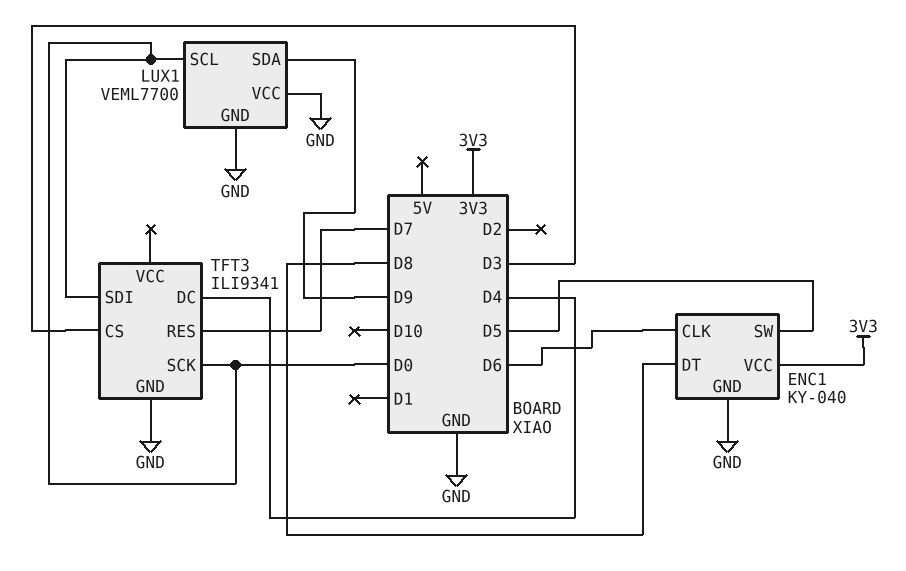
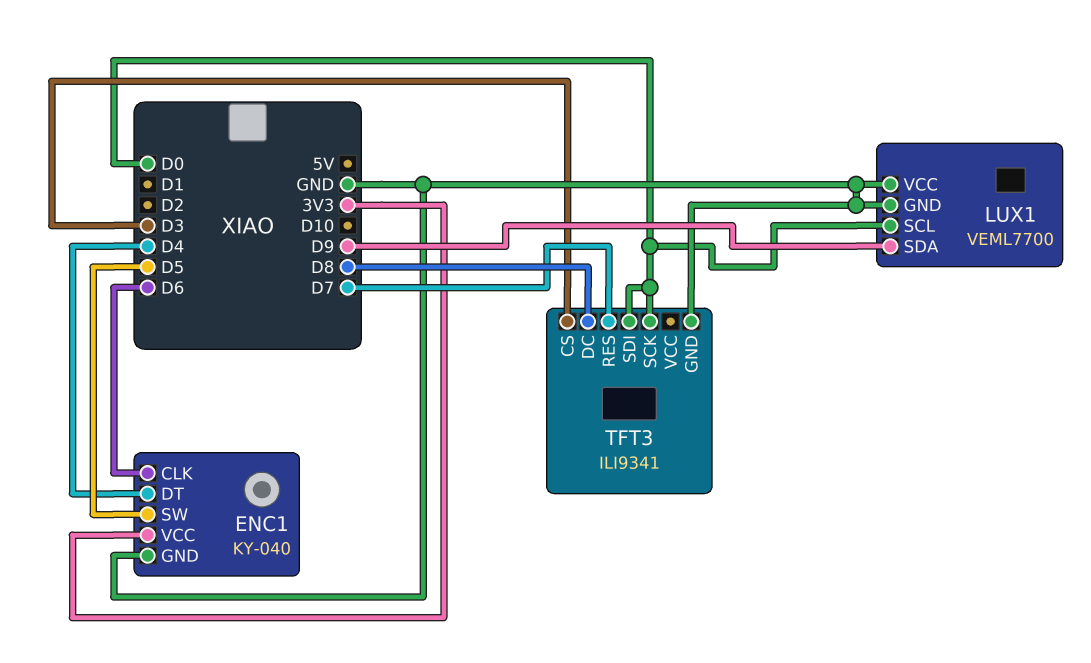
ENC1 pin DT: D8 -> D4
TFT3 pin DC: D4 -> D8

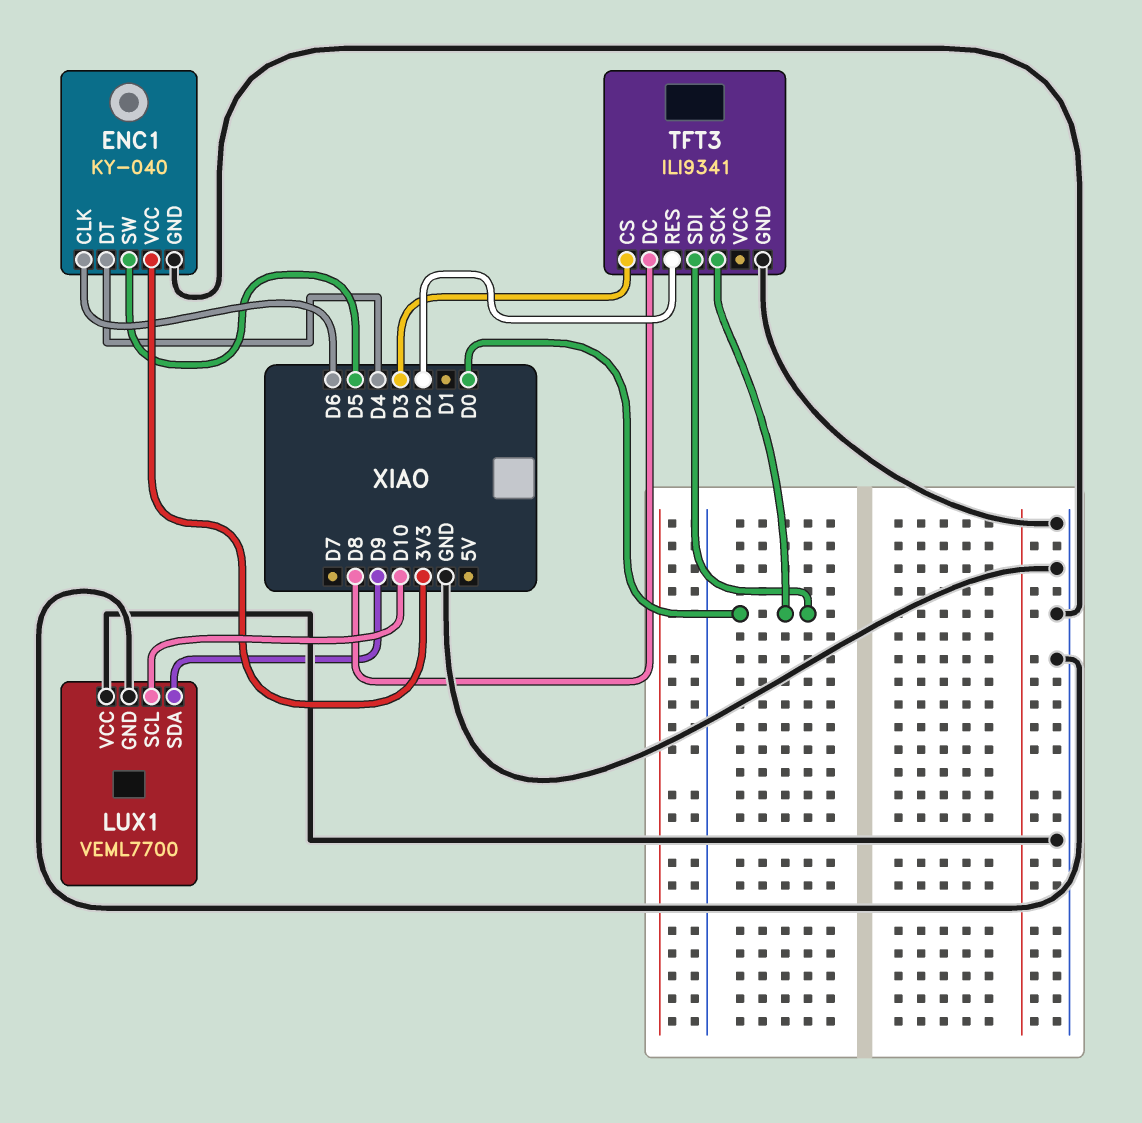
LUX1 pin SCL: D0 -> D10
TFT3 pin RES: D7 -> D2

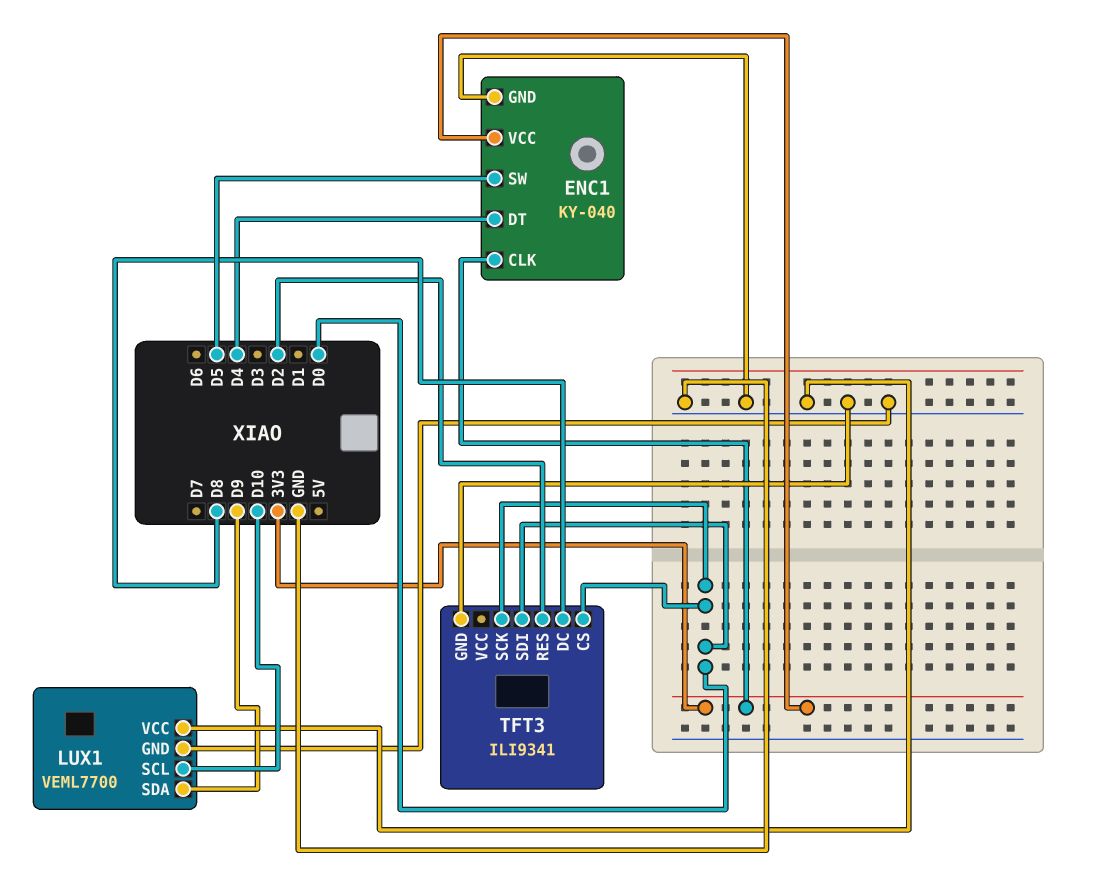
ENC1 pin CLK: D6 -> 3V3
TFT3 pin CS: D3 -> D0

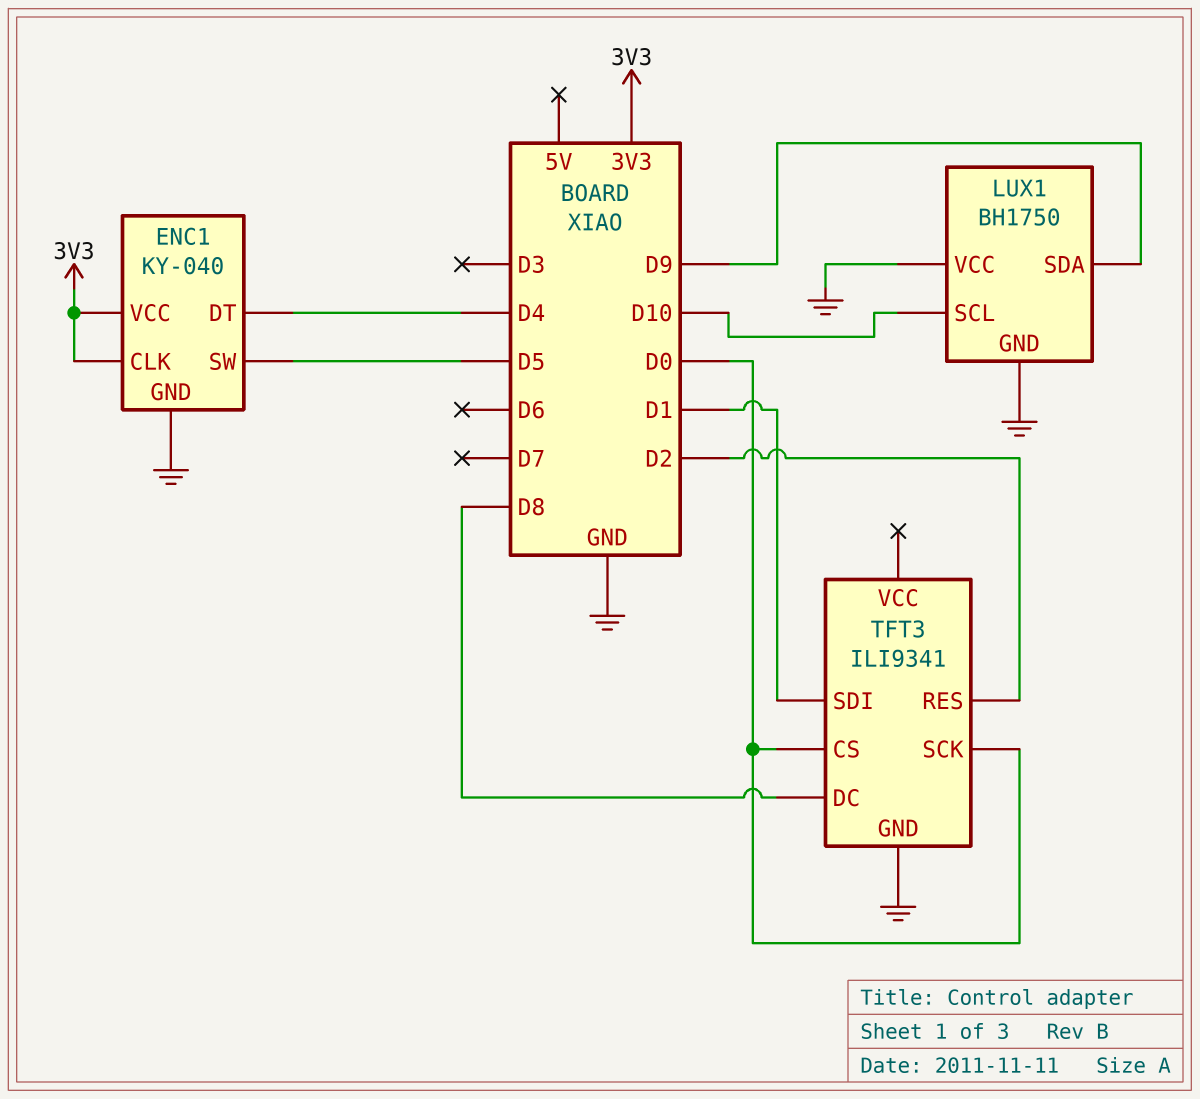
LUX1: VEML7700 -> BH1750
TFT3 pin SDI: D0 -> D1

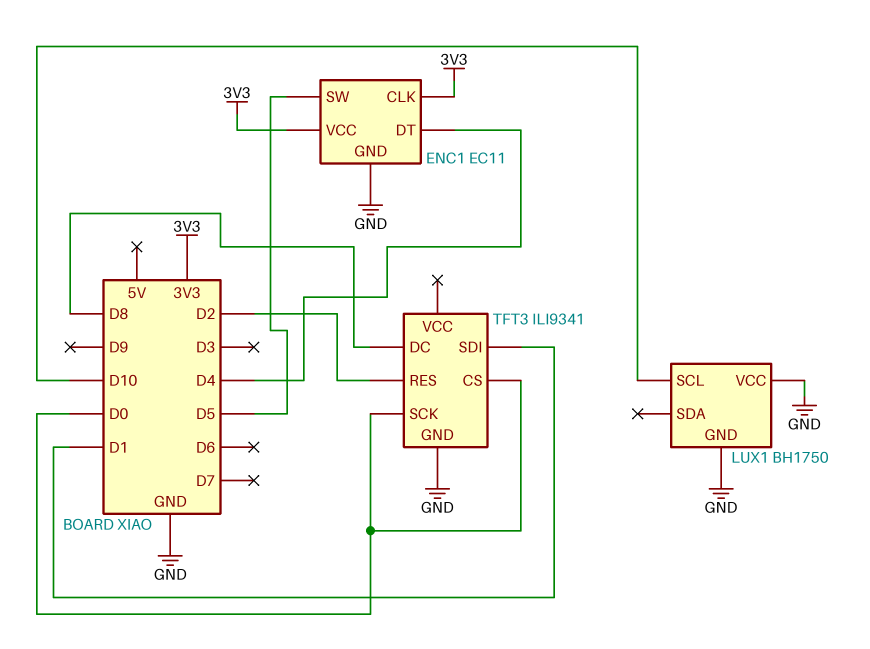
ENC1: KY-040 -> EC11
LUX1 pin SDA: D9 -> none

